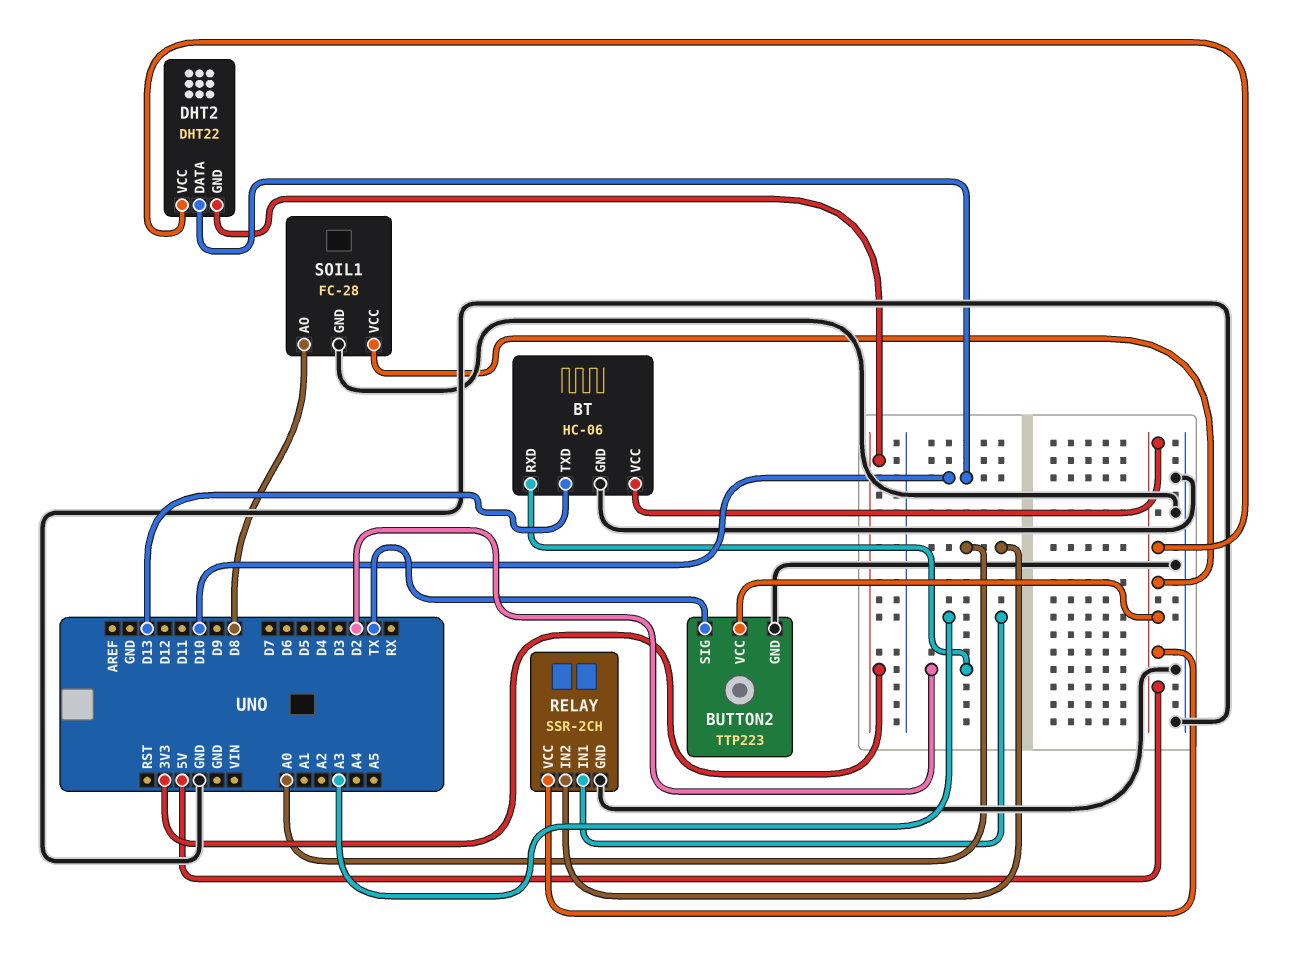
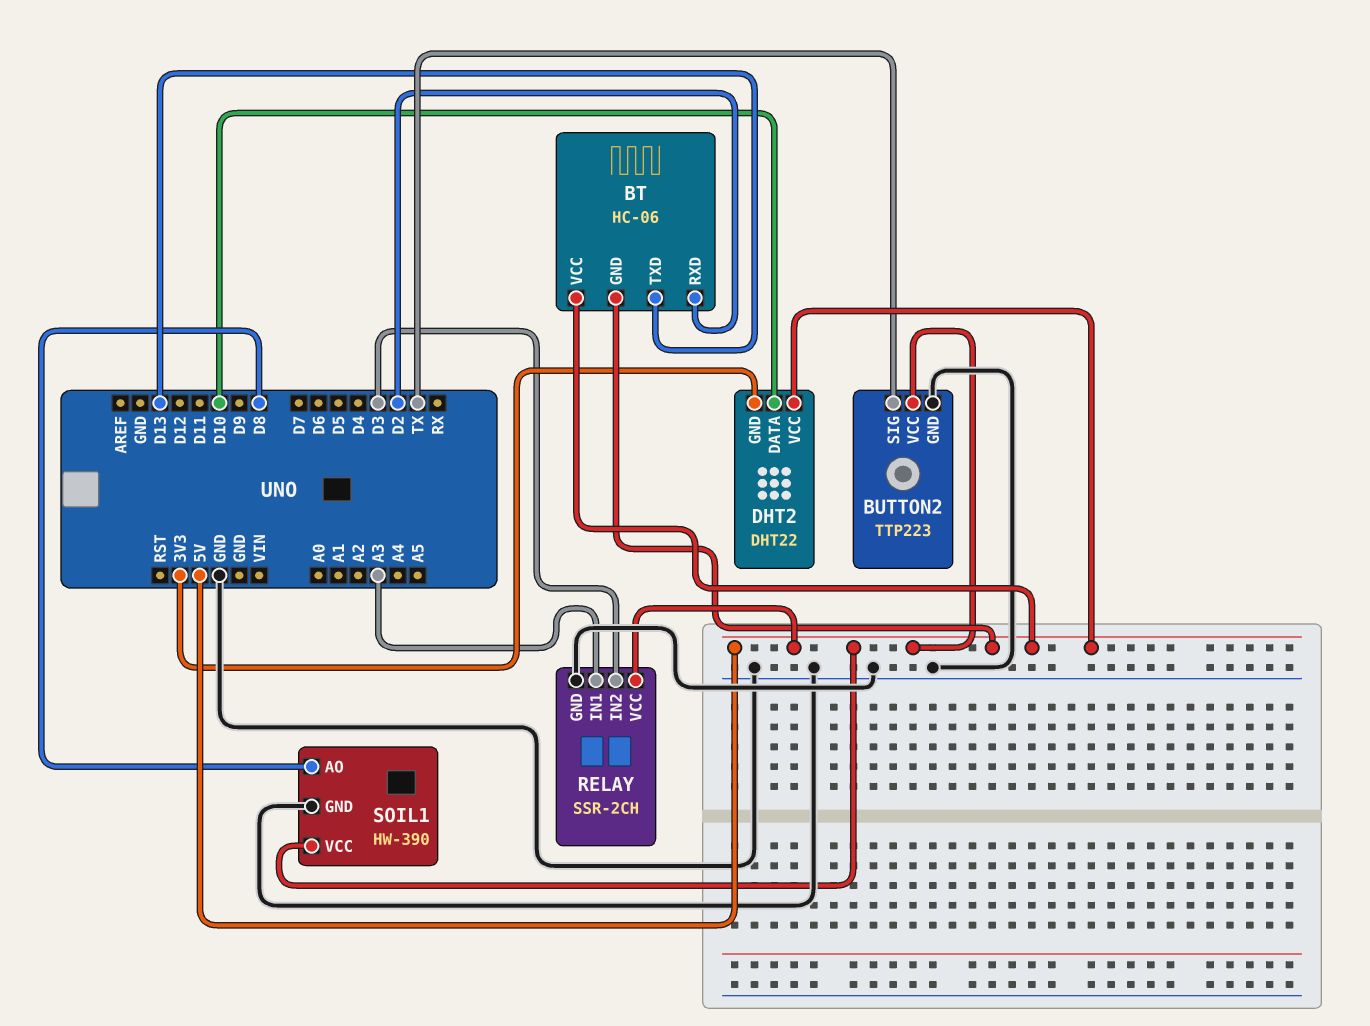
BT pin GND: GND -> 5V
RELAY pin IN2: A0 -> D3
SOIL1: FC-28 -> HW-390

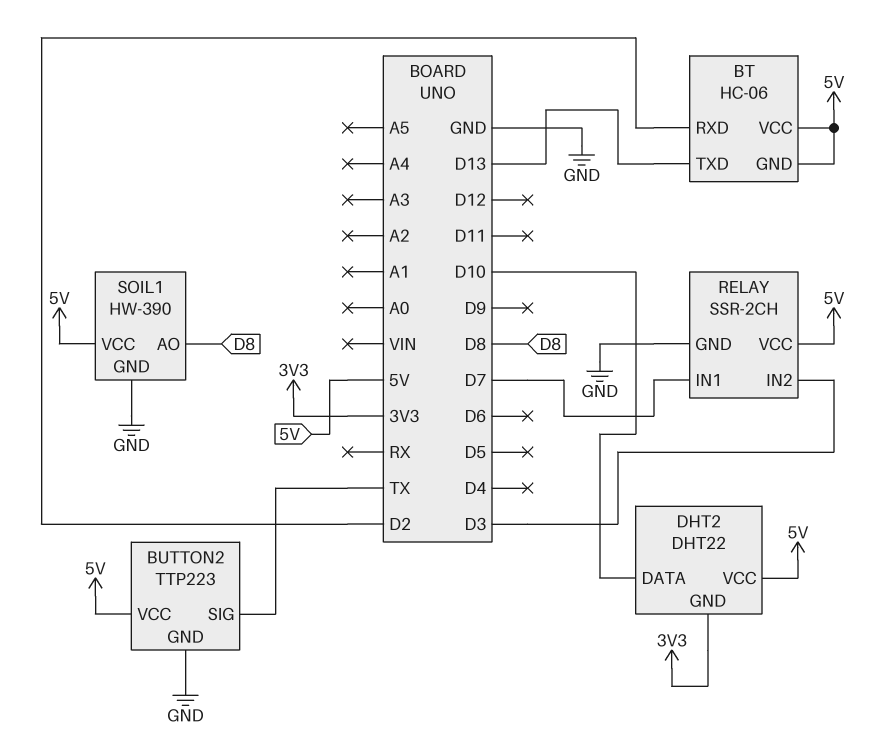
RELAY pin IN1: A3 -> D7

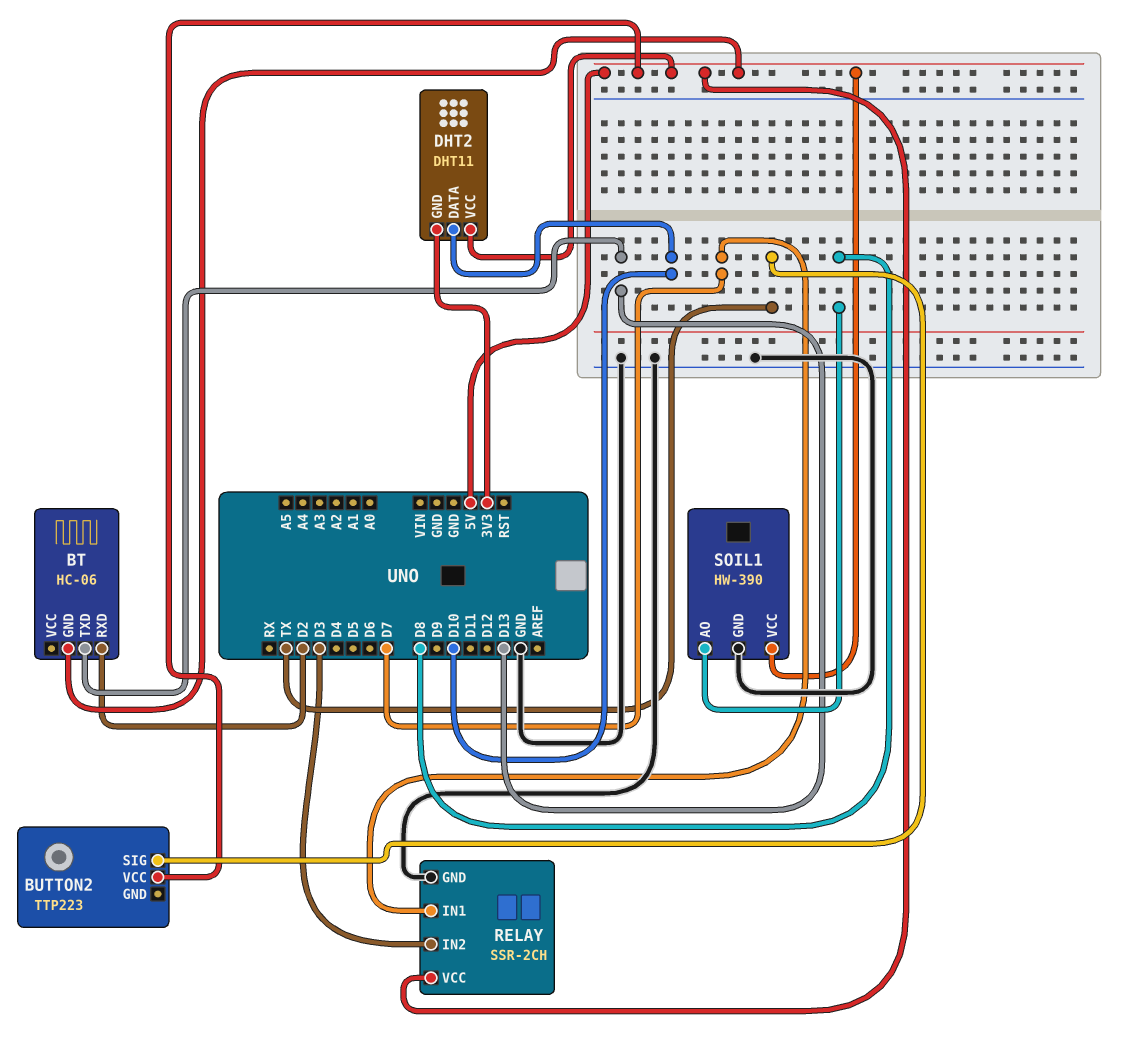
BT pin VCC: 5V -> none
BUTTON2 pin GND: GND -> none
DHT2: DHT22 -> DHT11

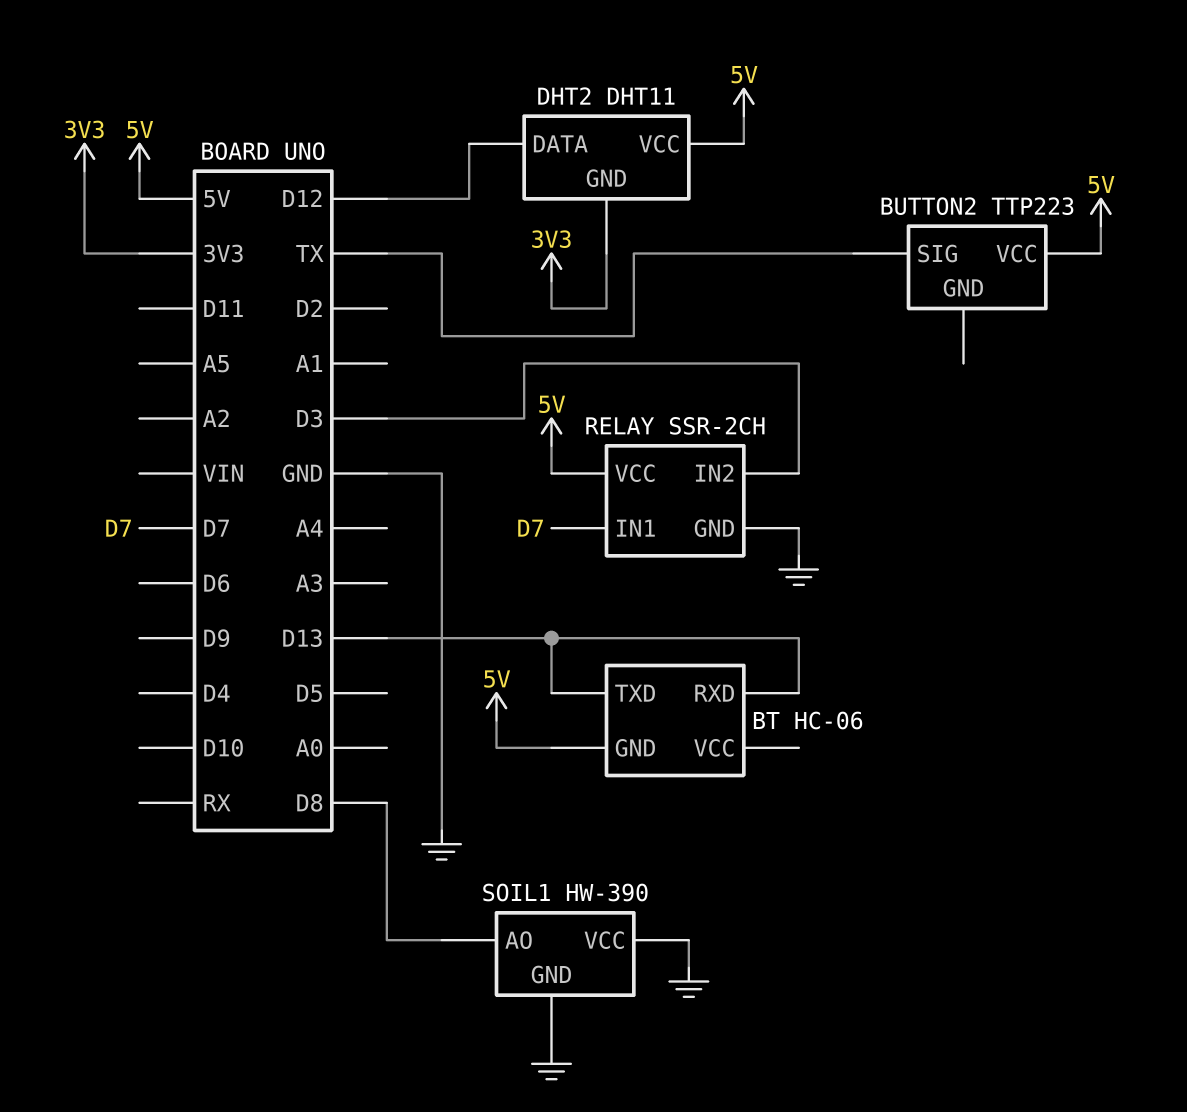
BT pin RXD: D2 -> D13
DHT2 pin DATA: D10 -> D12
SOIL1 pin VCC: 5V -> GND

